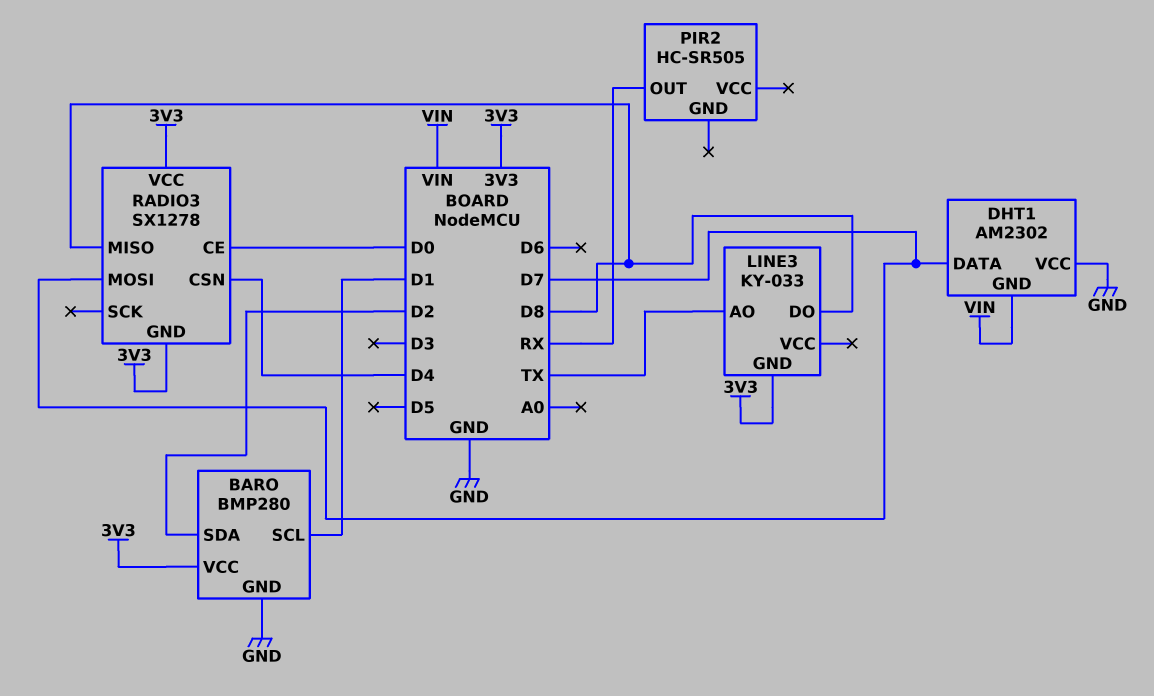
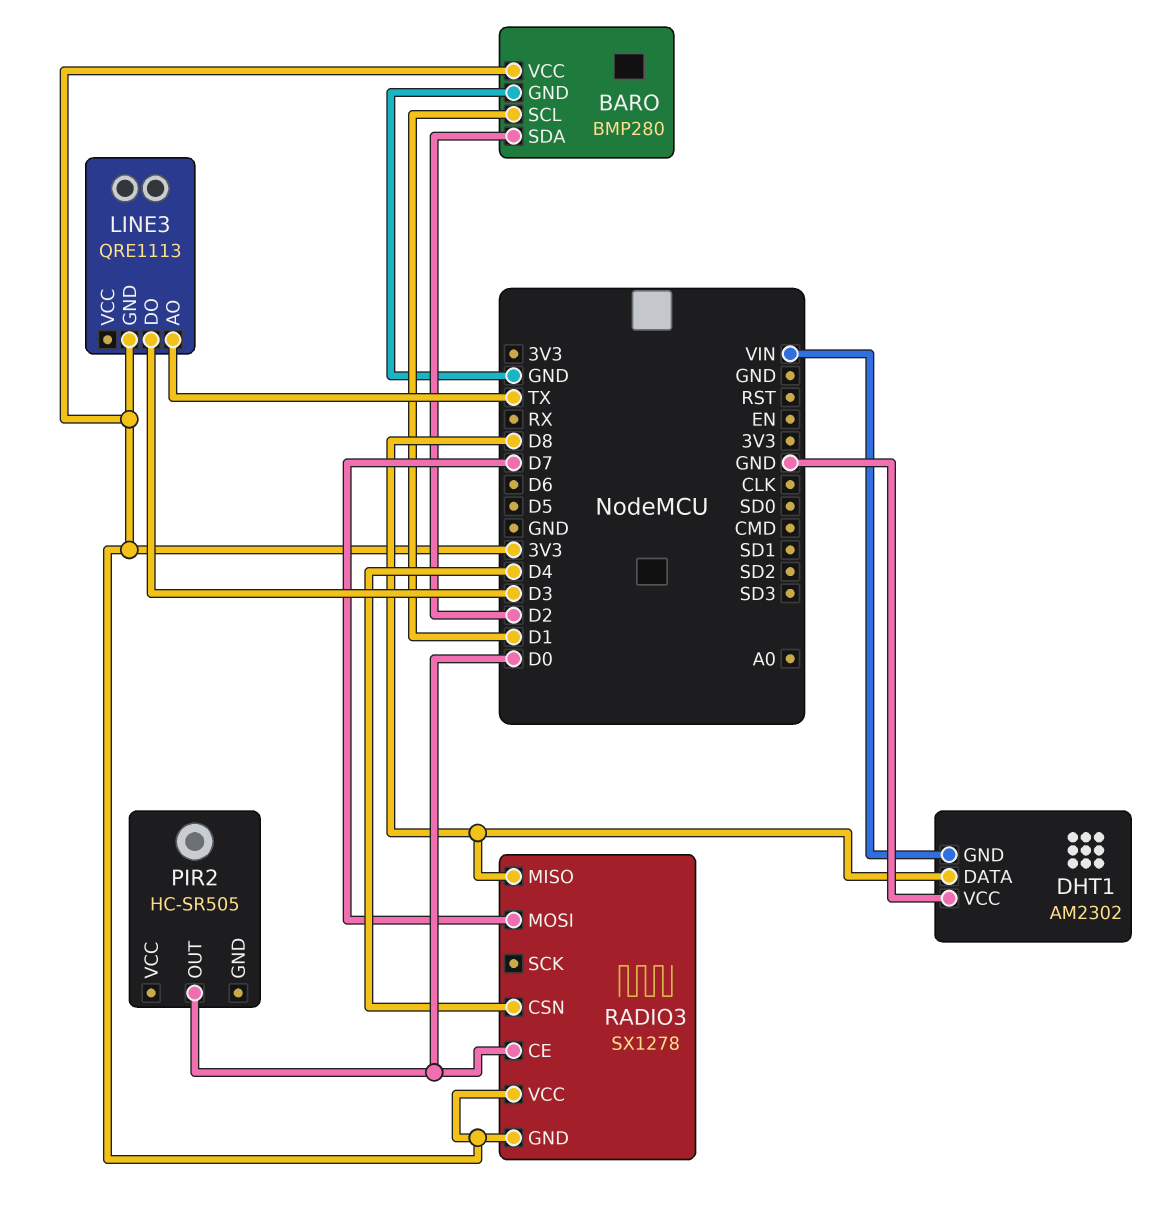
DHT1 pin DATA: D7 -> D8
LINE3: KY-033 -> QRE1113
LINE3 pin DO: D8 -> D3
PIR2 pin OUT: RX -> D0

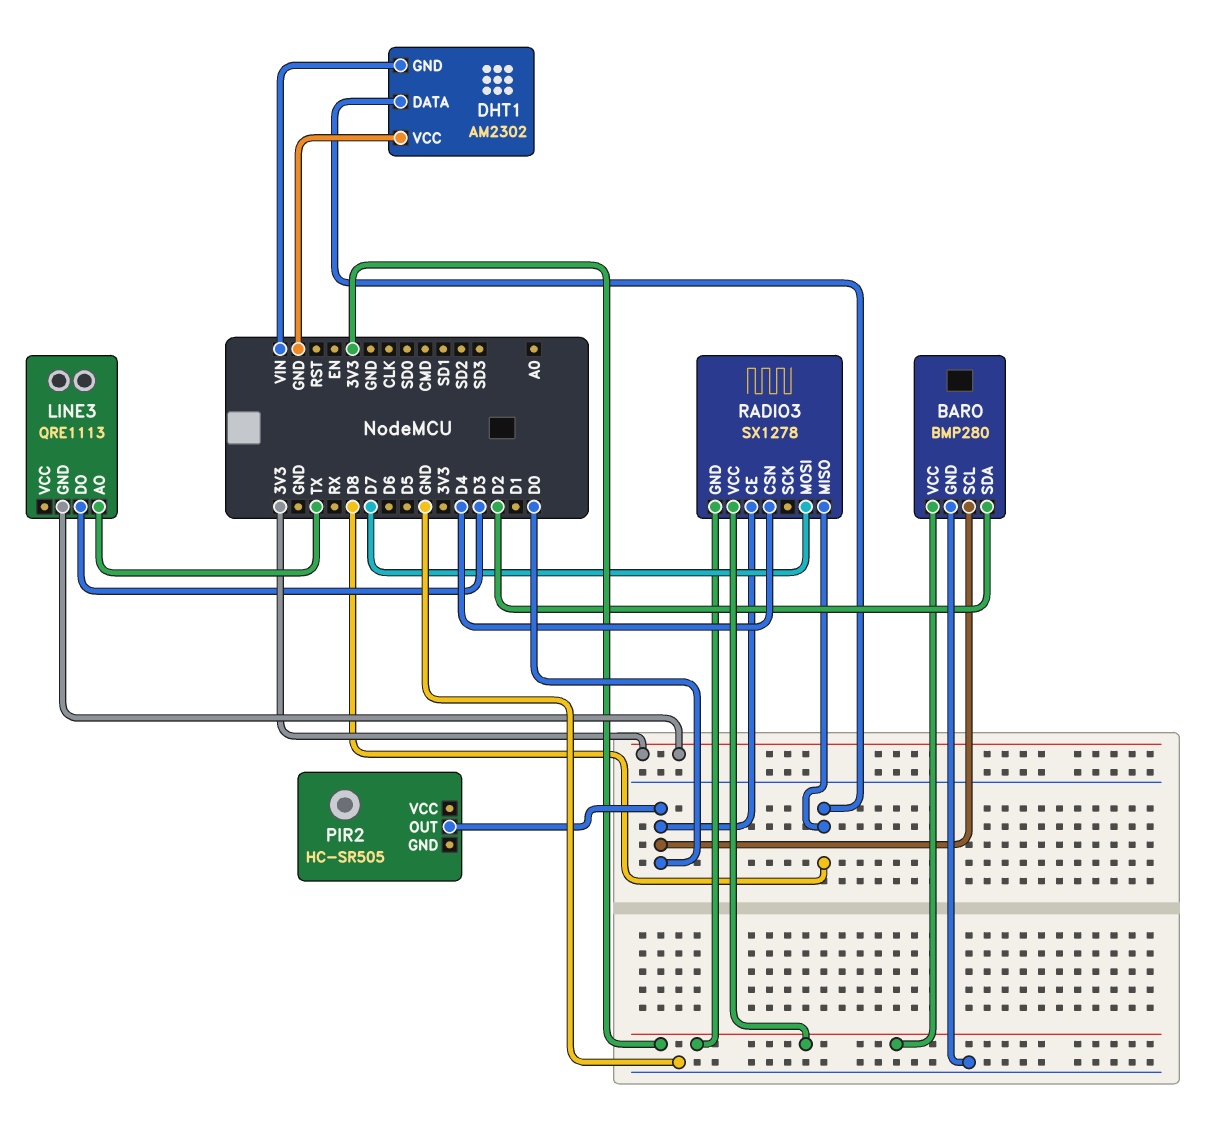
BARO pin SCL: D1 -> D0

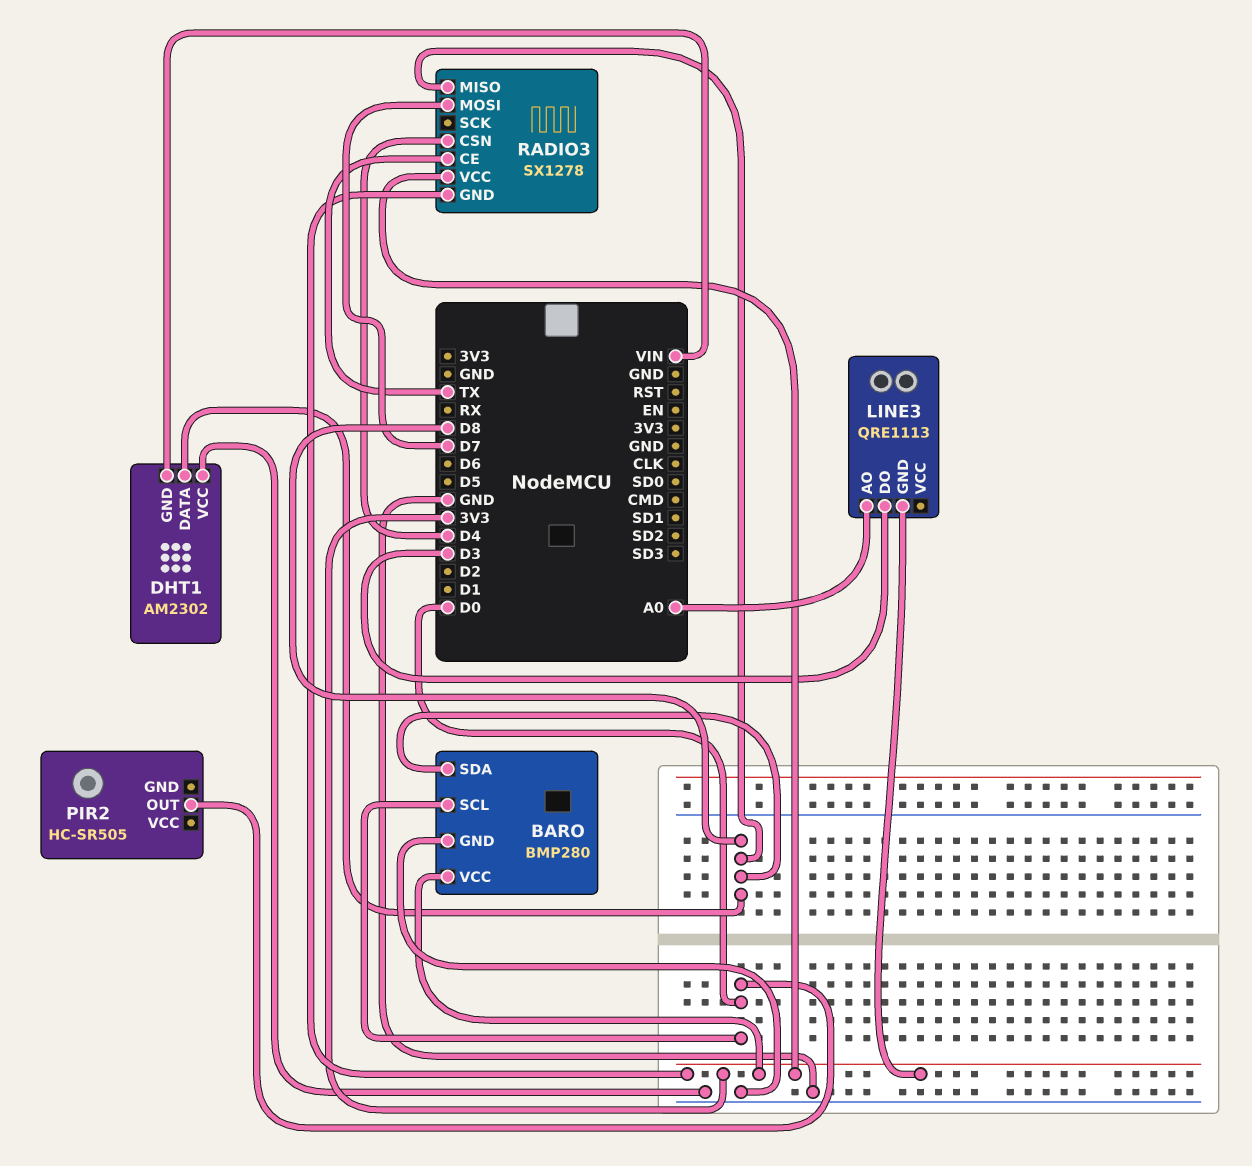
BARO pin SDA: D2 -> D8
LINE3 pin AO: TX -> A0
RADIO3 pin CE: D0 -> TX

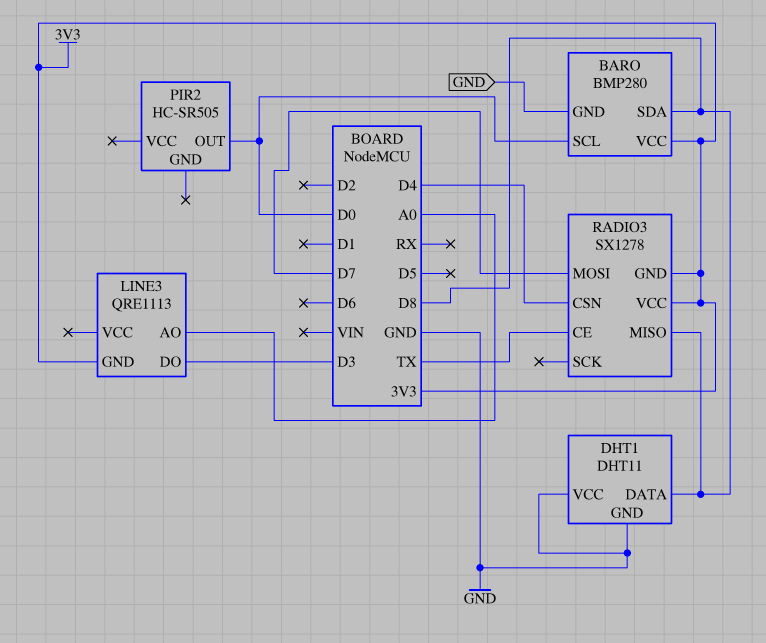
DHT1: AM2302 -> DHT11
DHT1 pin GND: VIN -> GND

